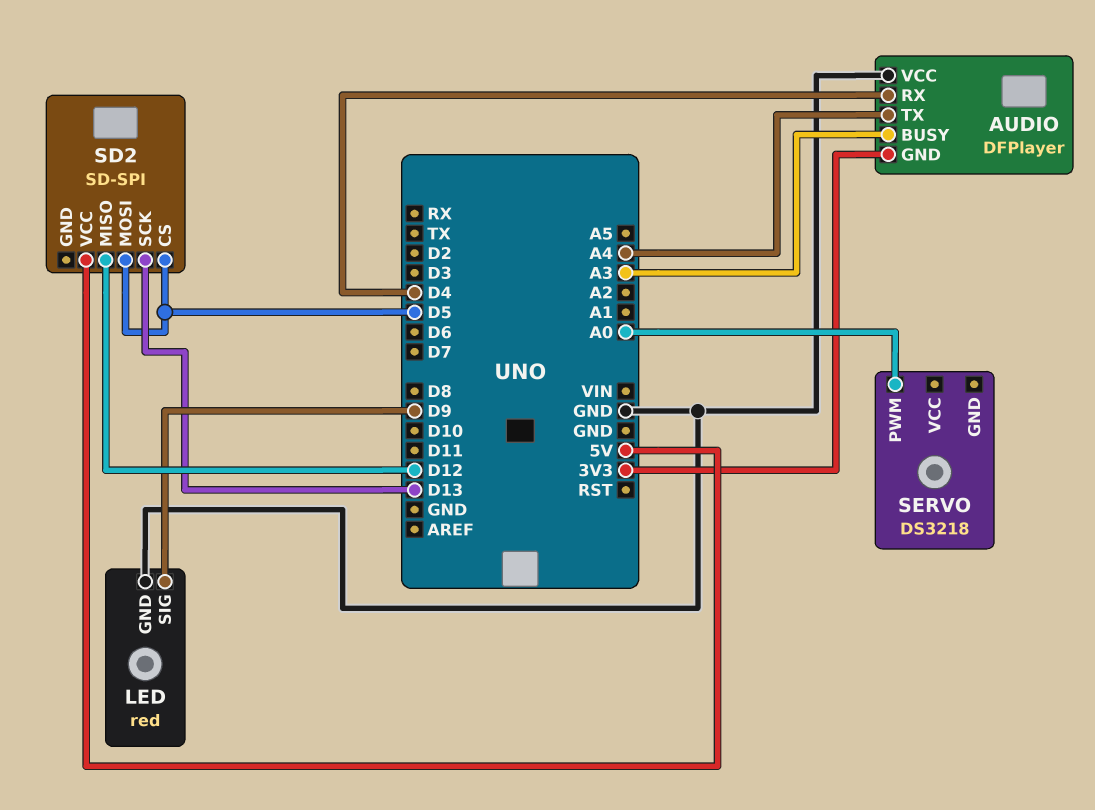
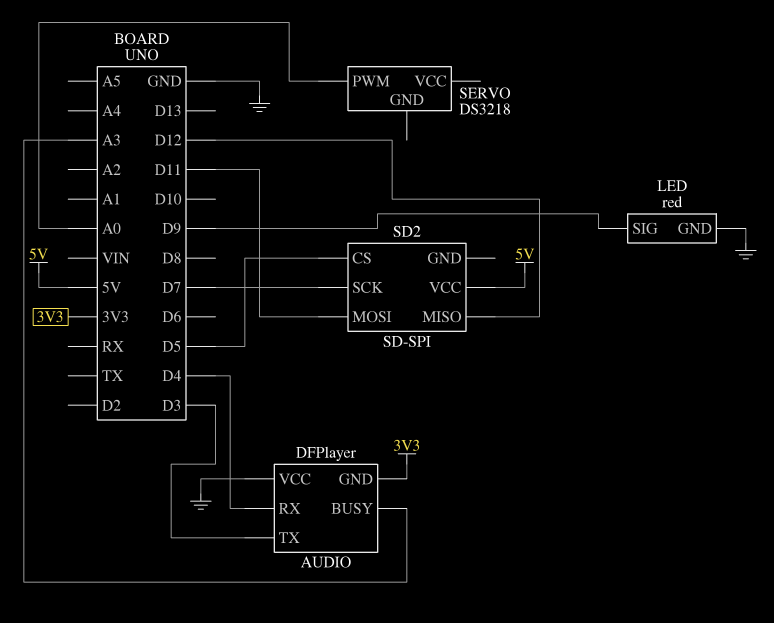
AUDIO pin TX: A4 -> D3
SD2 pin MOSI: D5 -> D11
SD2 pin SCK: D13 -> D7

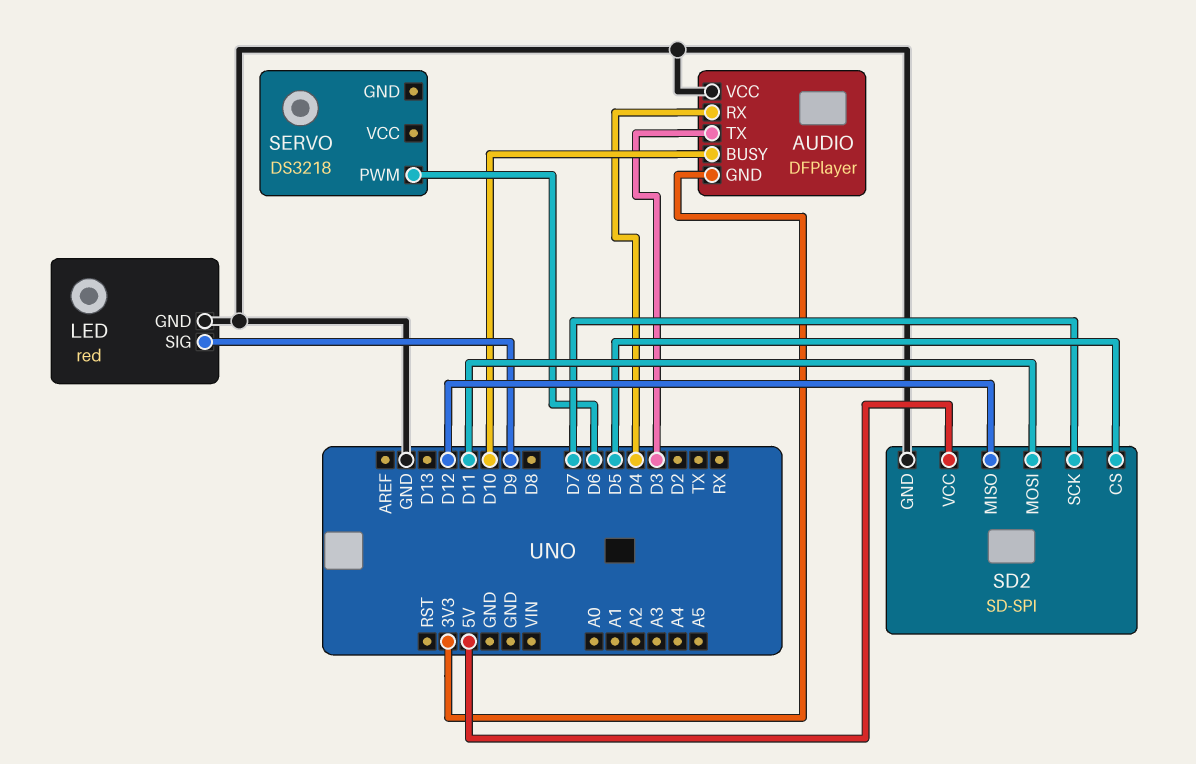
AUDIO pin BUSY: A3 -> D10
SD2 pin GND: none -> GND
SERVO pin PWM: A0 -> D6

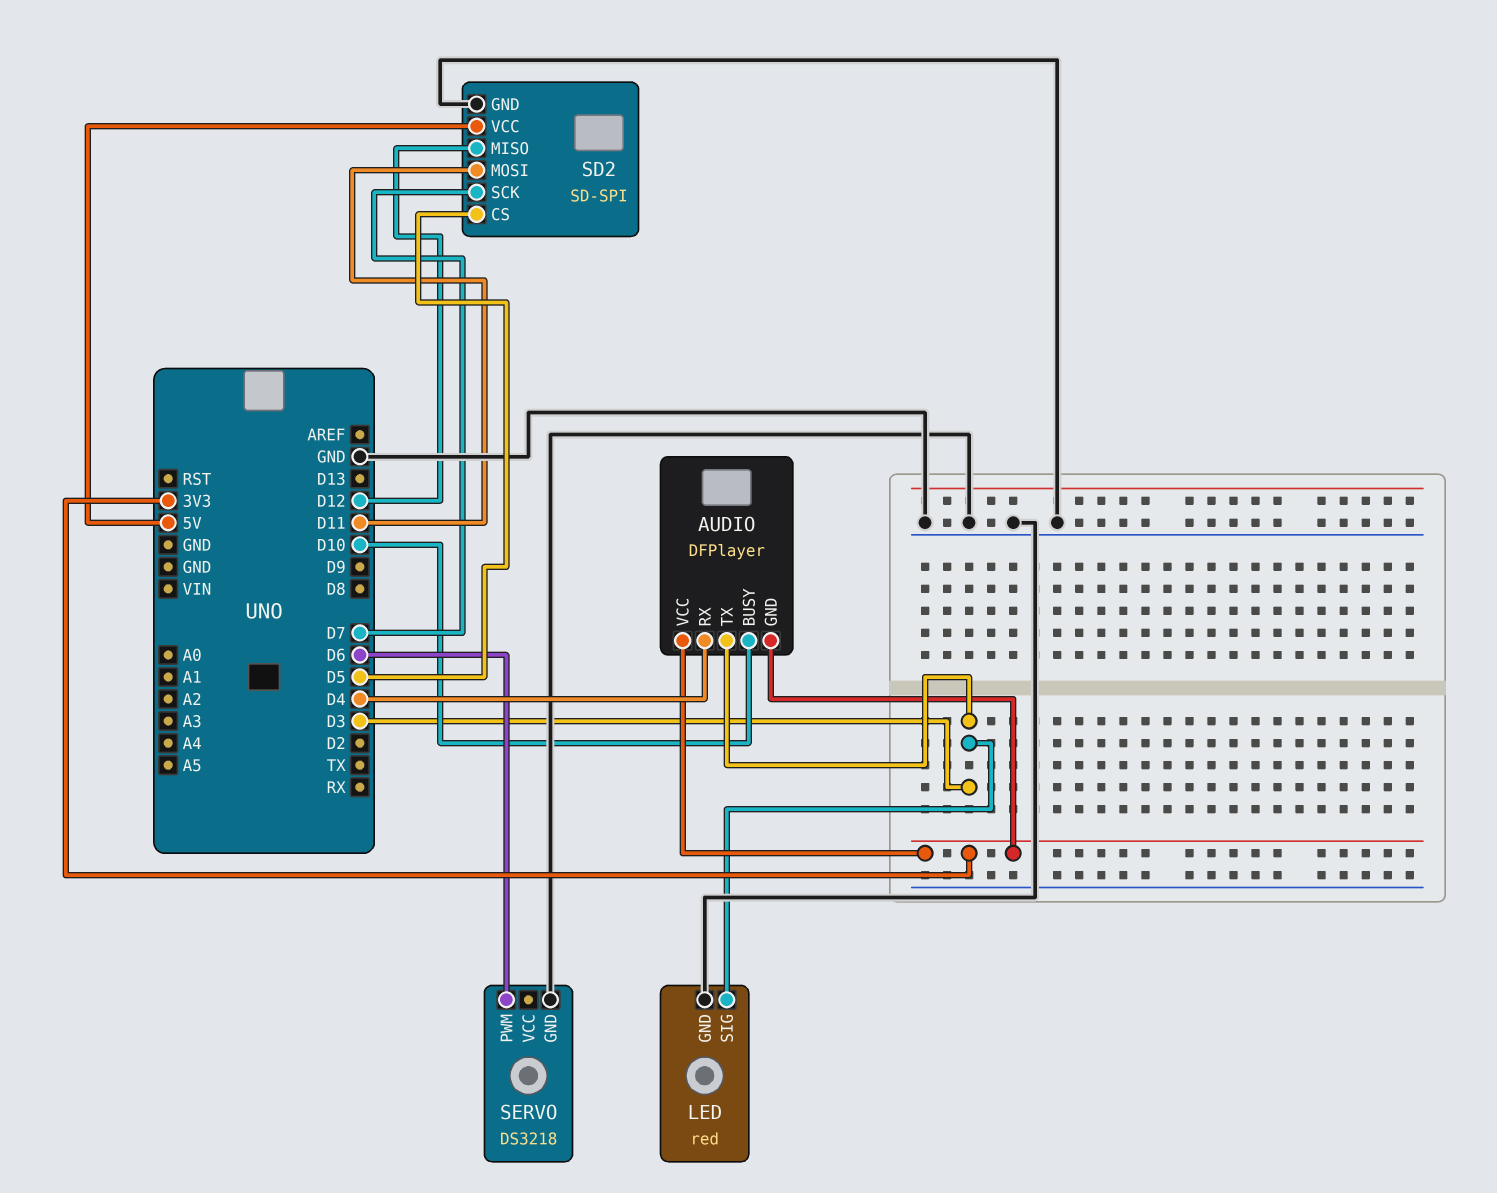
AUDIO pin VCC: GND -> 3V3
LED pin SIG: D9 -> D3
SERVO pin GND: none -> GND

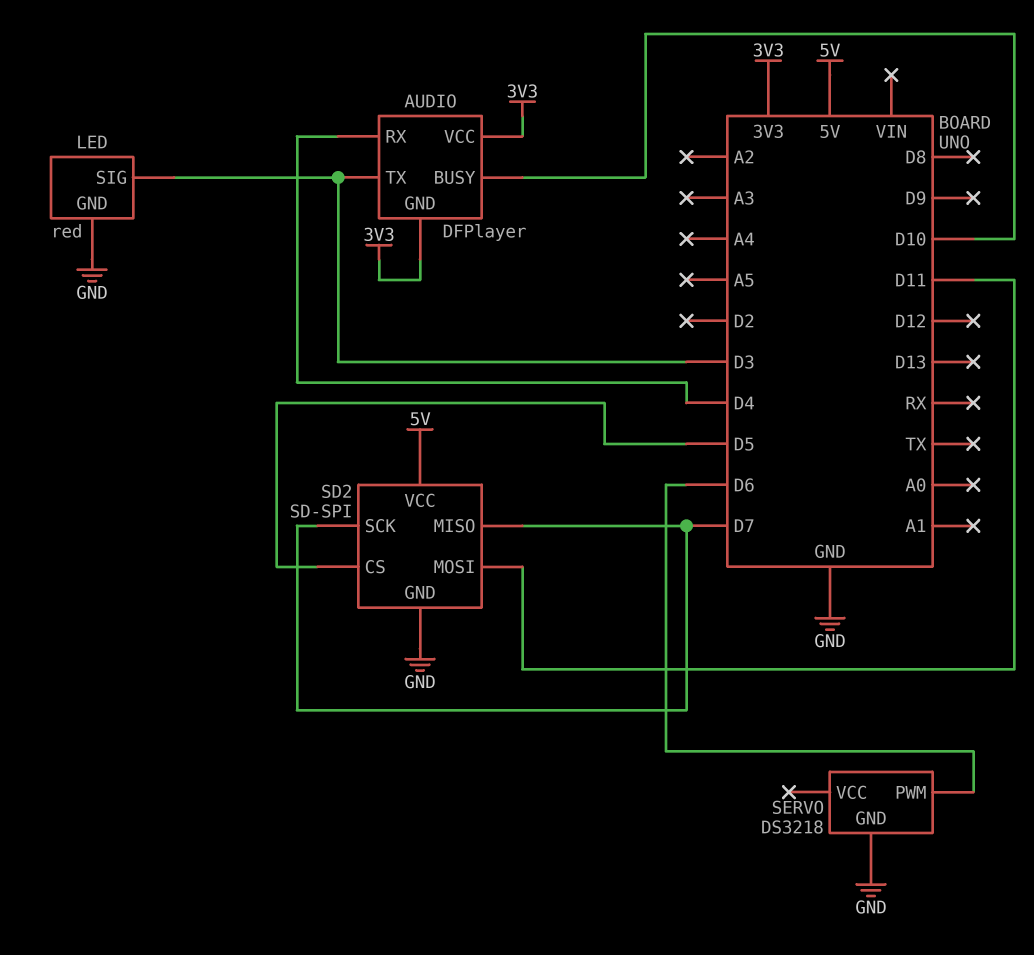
SD2 pin MISO: D12 -> D7

